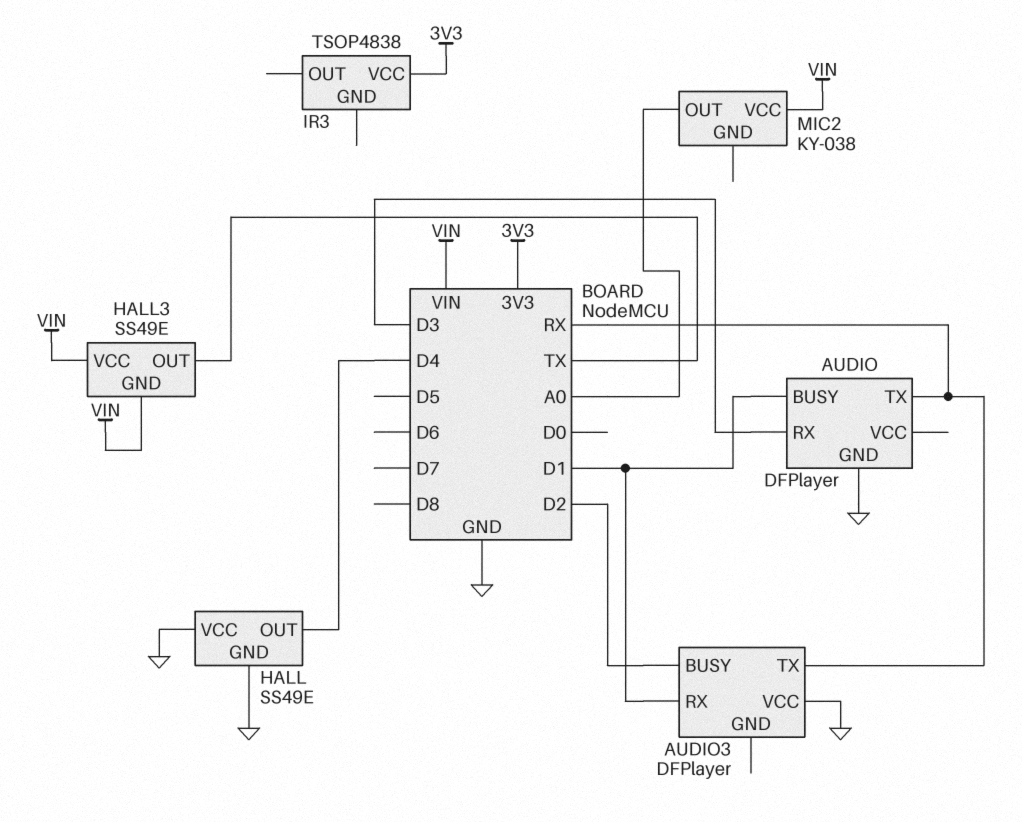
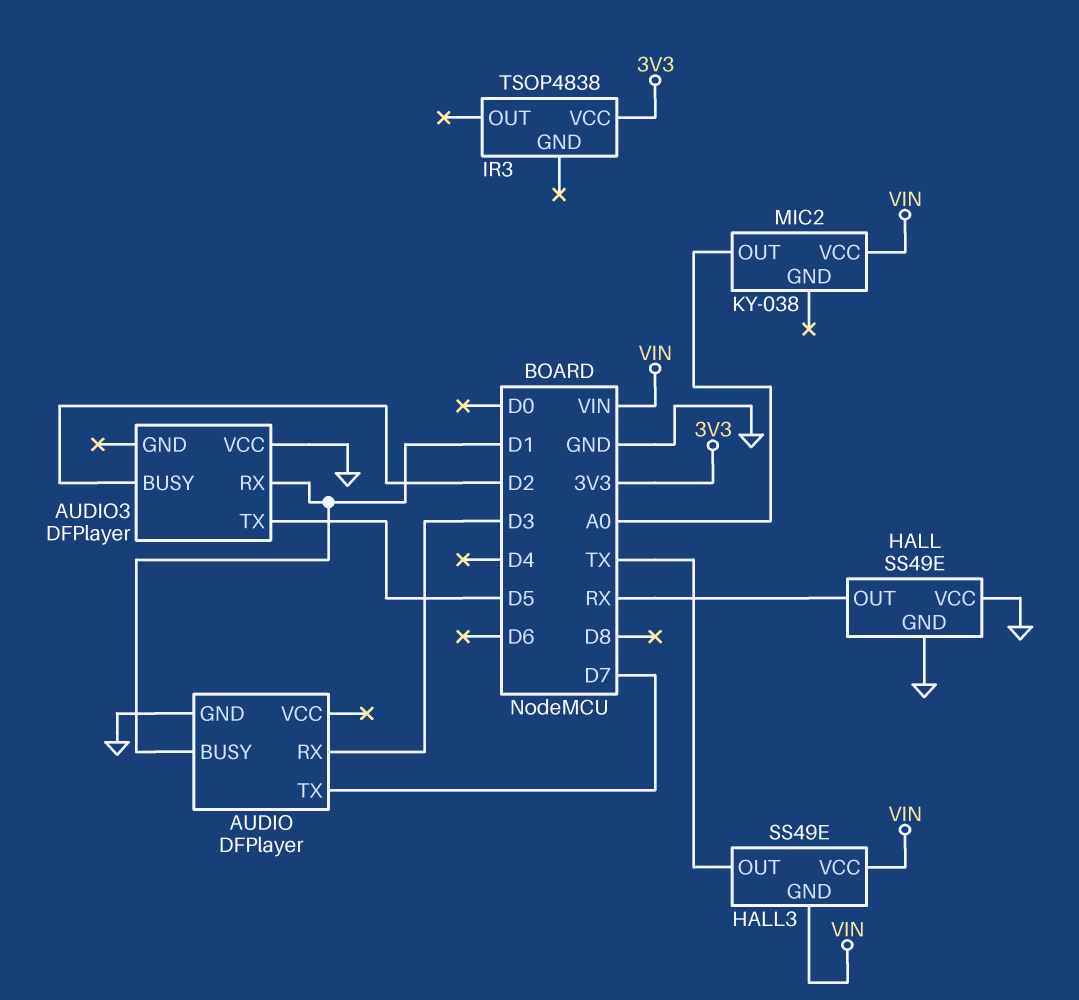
AUDIO pin TX: RX -> D7
AUDIO3 pin TX: RX -> D5
HALL pin OUT: D4 -> RX

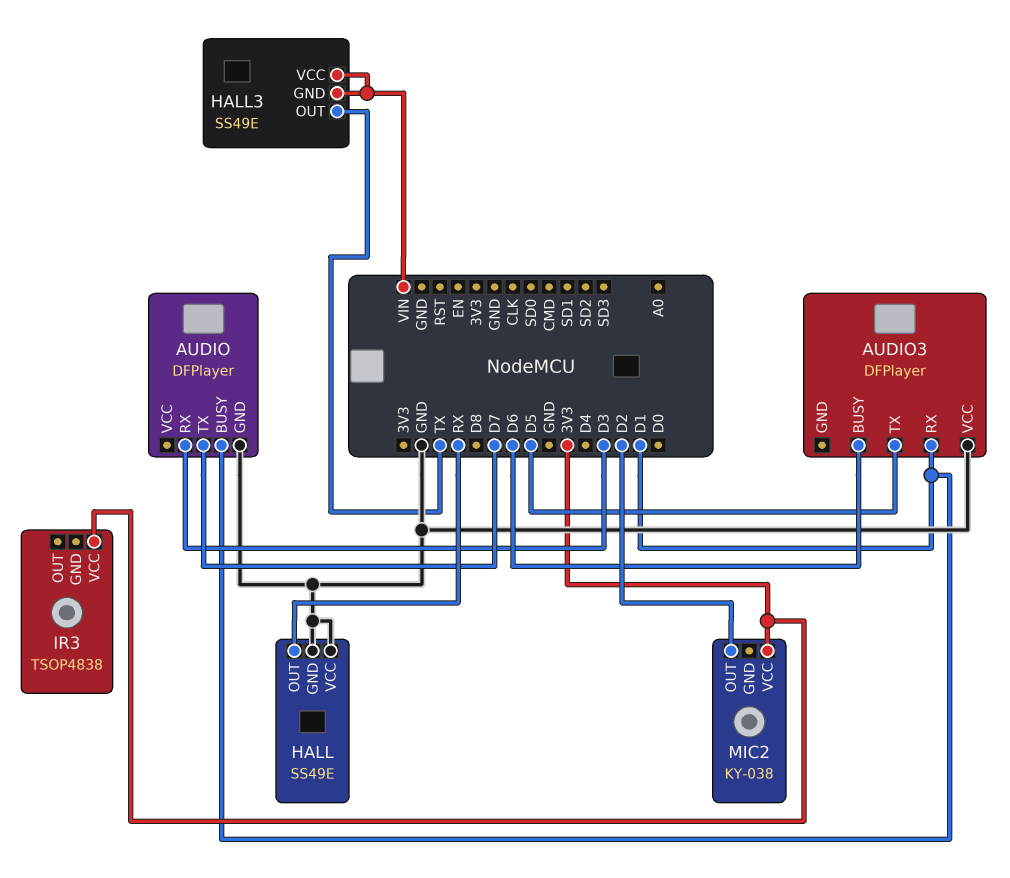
AUDIO3 pin BUSY: D2 -> D6
MIC2 pin OUT: A0 -> D2
MIC2 pin VCC: VIN -> 3V3

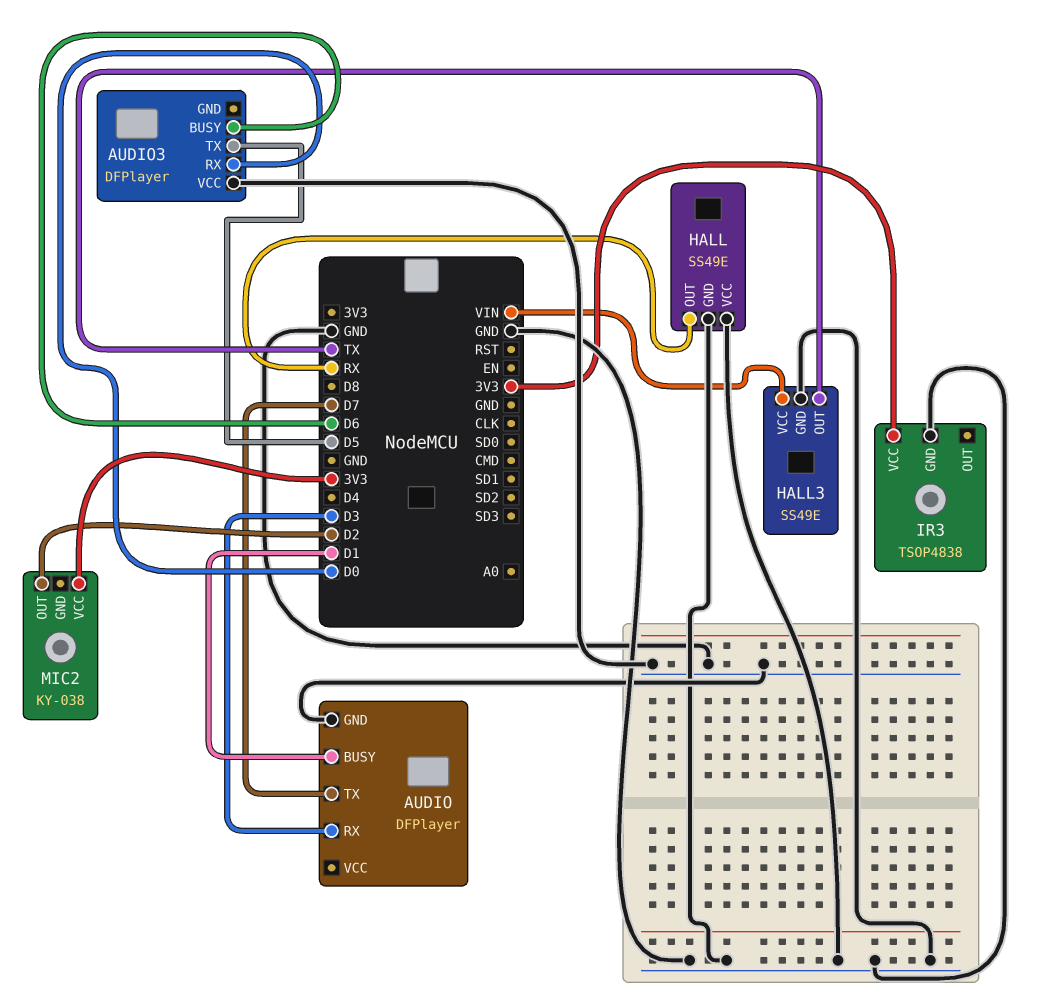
AUDIO3 pin RX: D1 -> D0
HALL3 pin GND: VIN -> GND
IR3 pin GND: none -> GND

